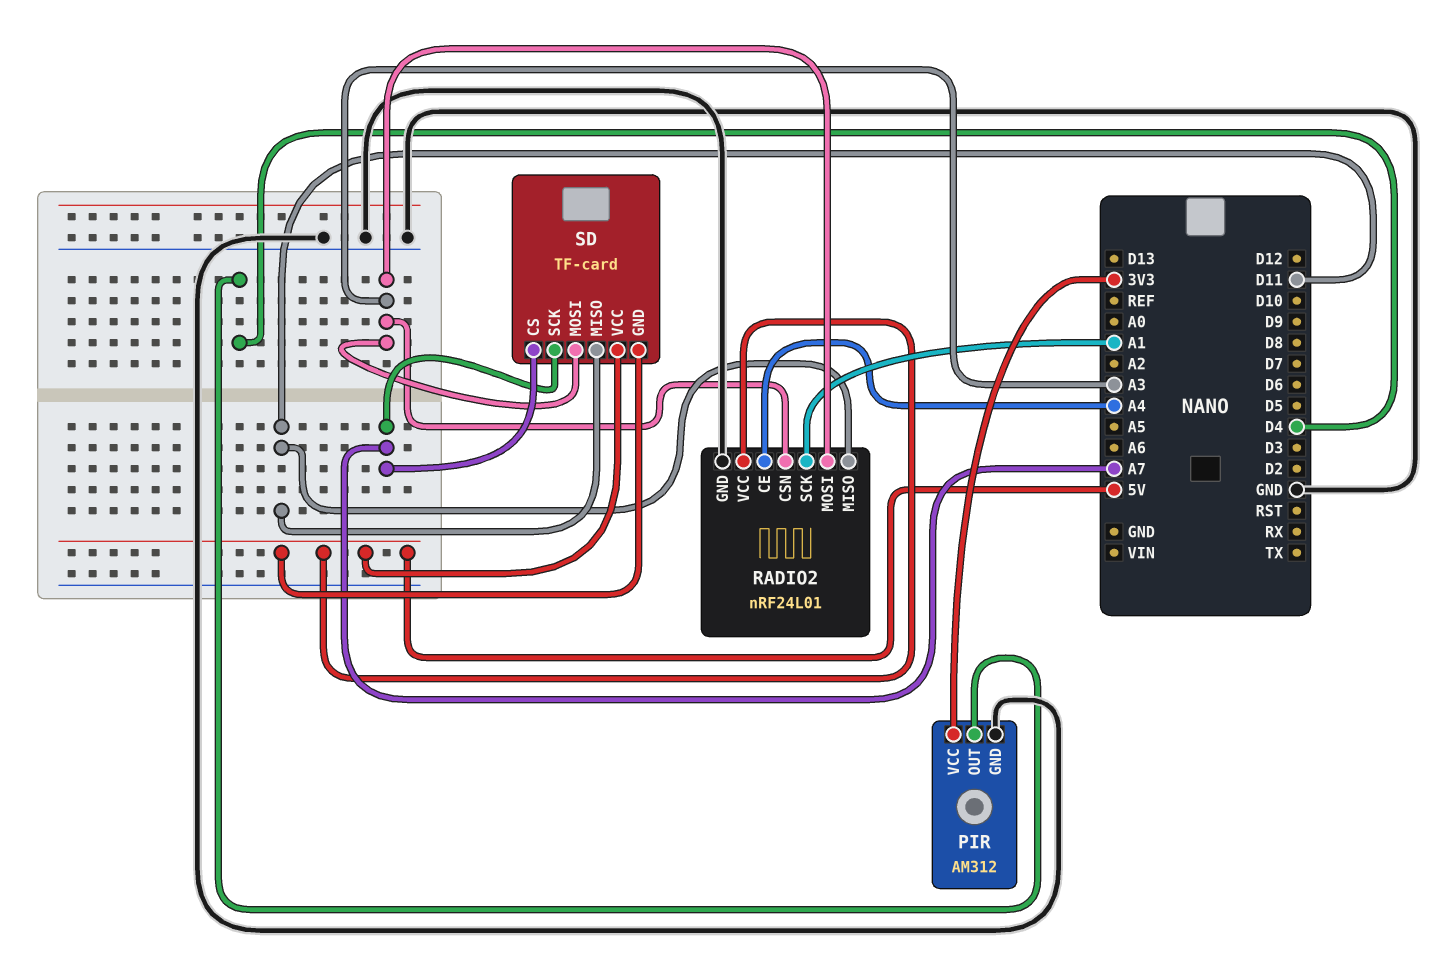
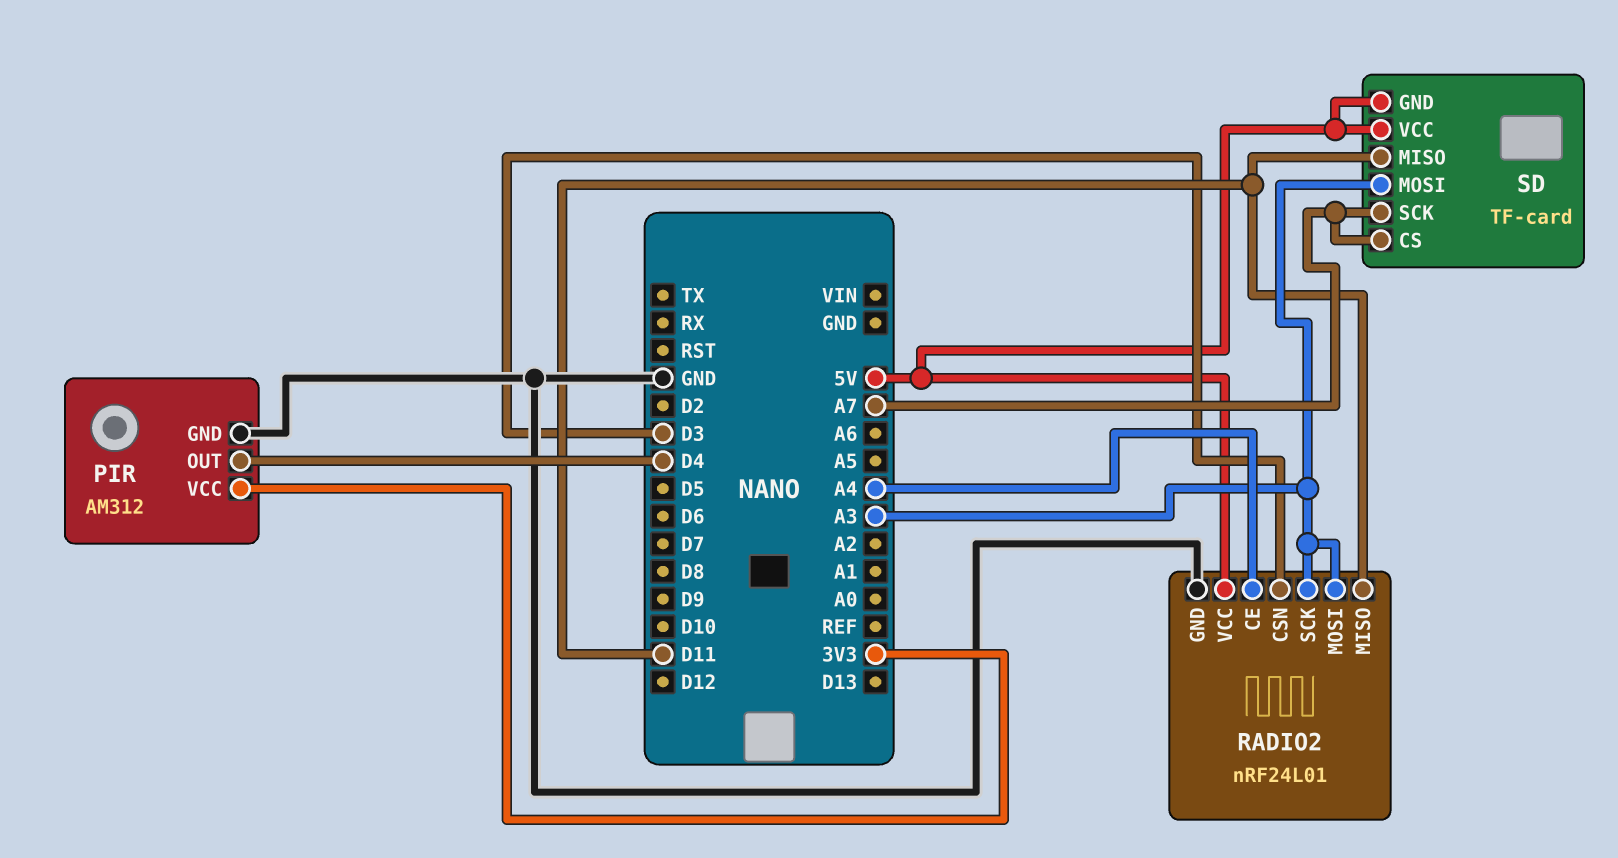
RADIO2 pin CSN: A3 -> D3
RADIO2 pin SCK: A1 -> A3

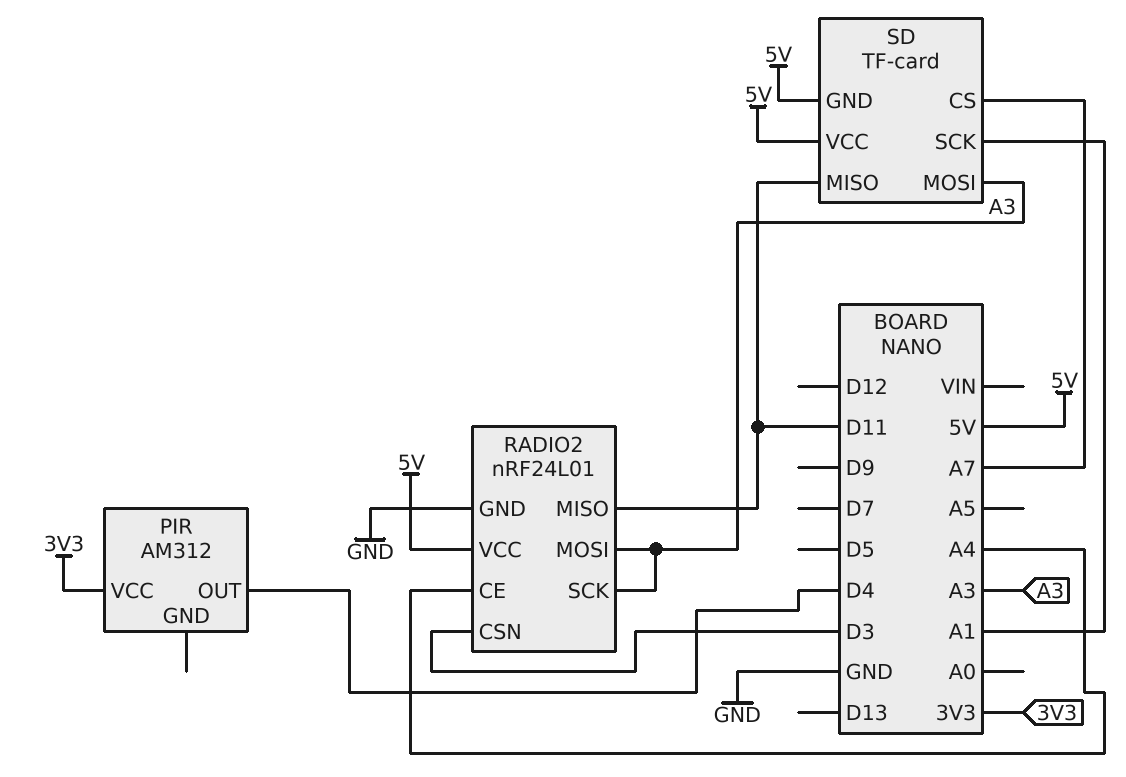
PIR pin GND: GND -> none
SD pin SCK: A7 -> A1

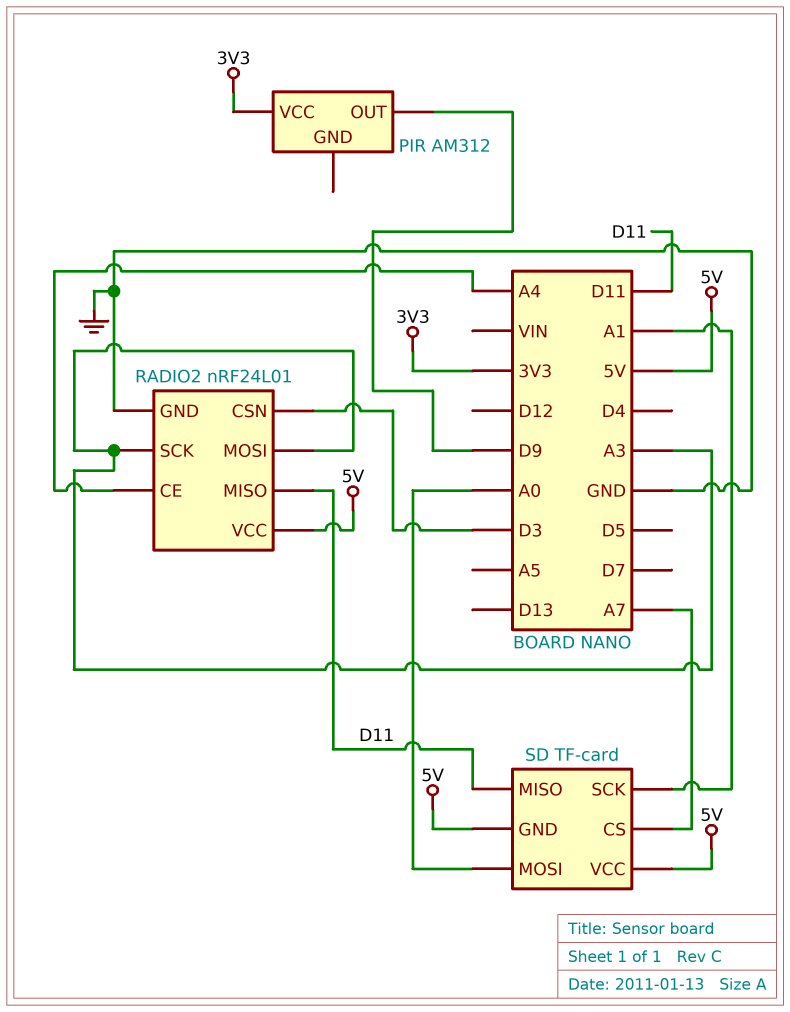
PIR pin OUT: D4 -> D9
SD pin MOSI: A3 -> A0

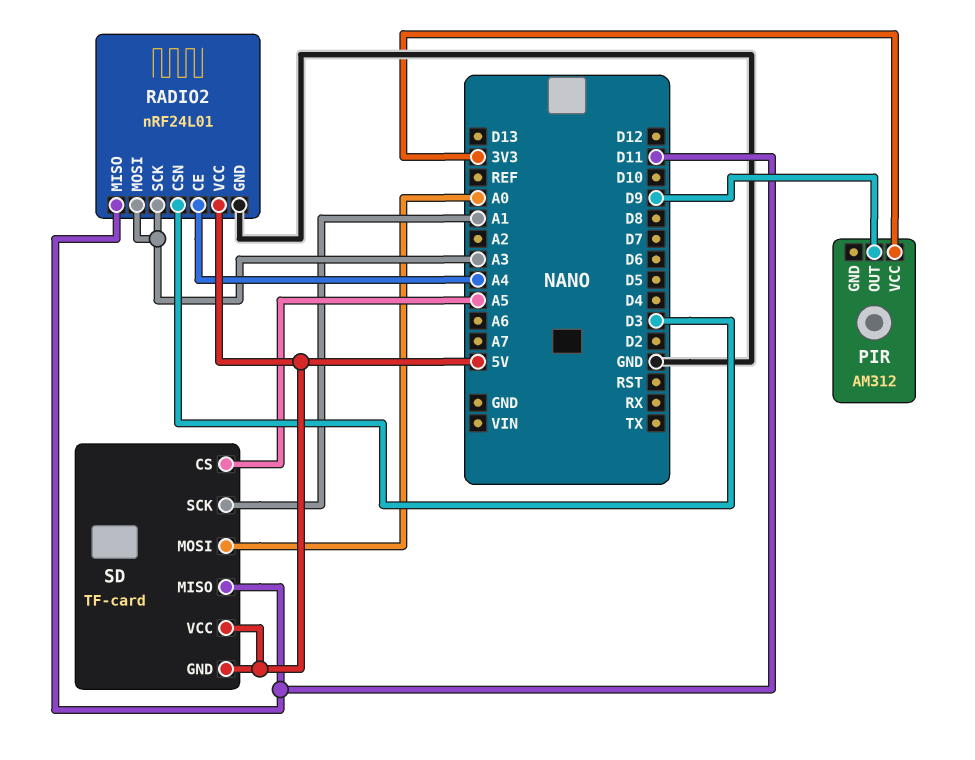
SD pin CS: A7 -> A5

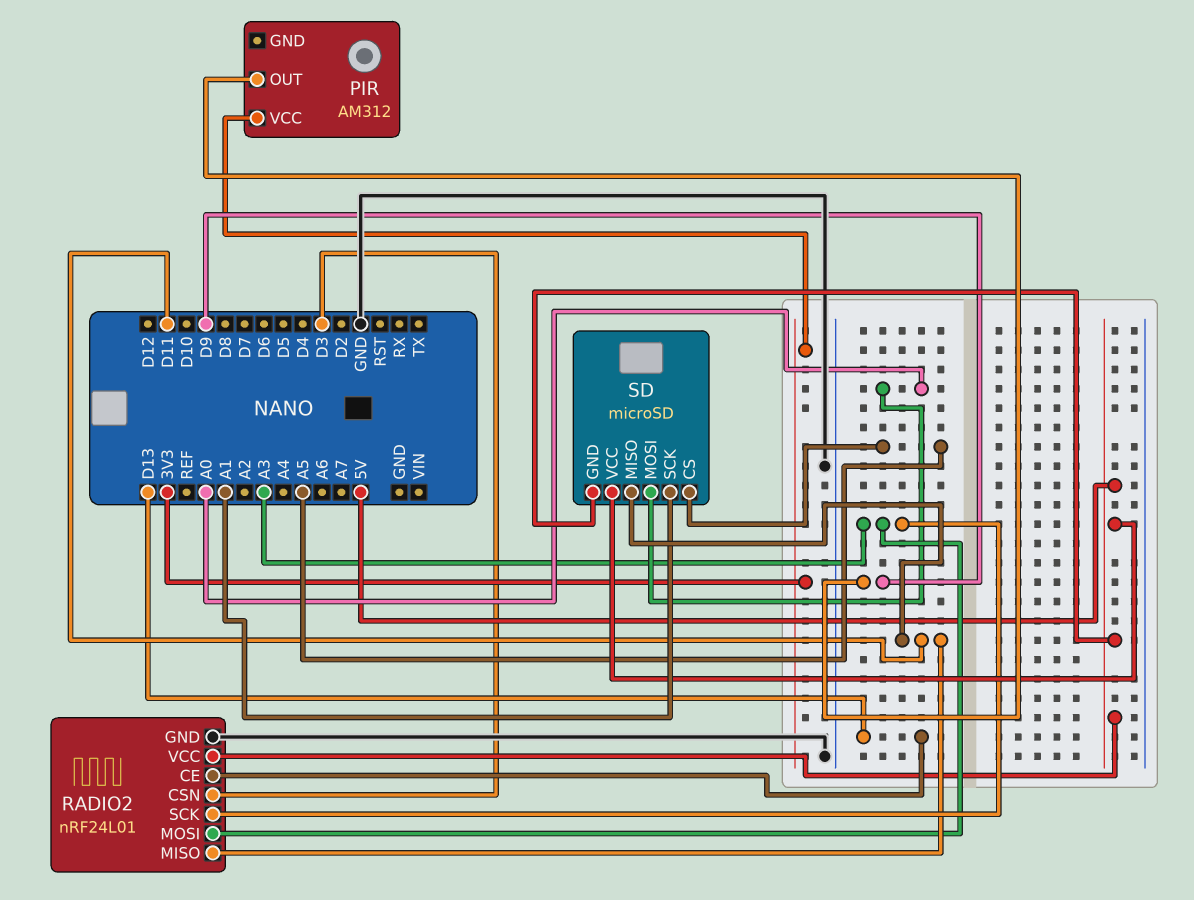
RADIO2 pin CE: A4 -> D13
SD: TF-card -> microSD

